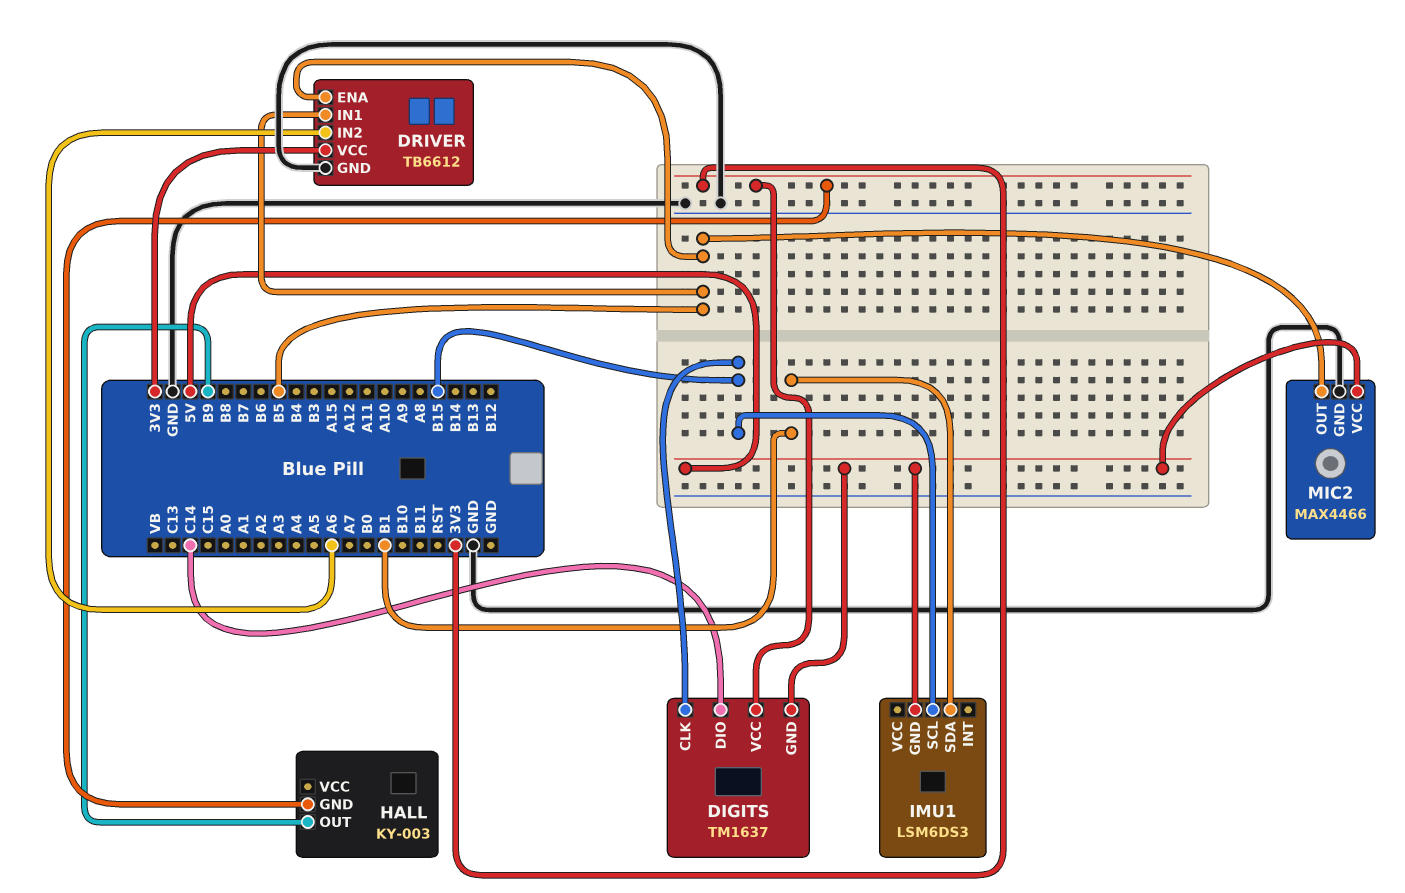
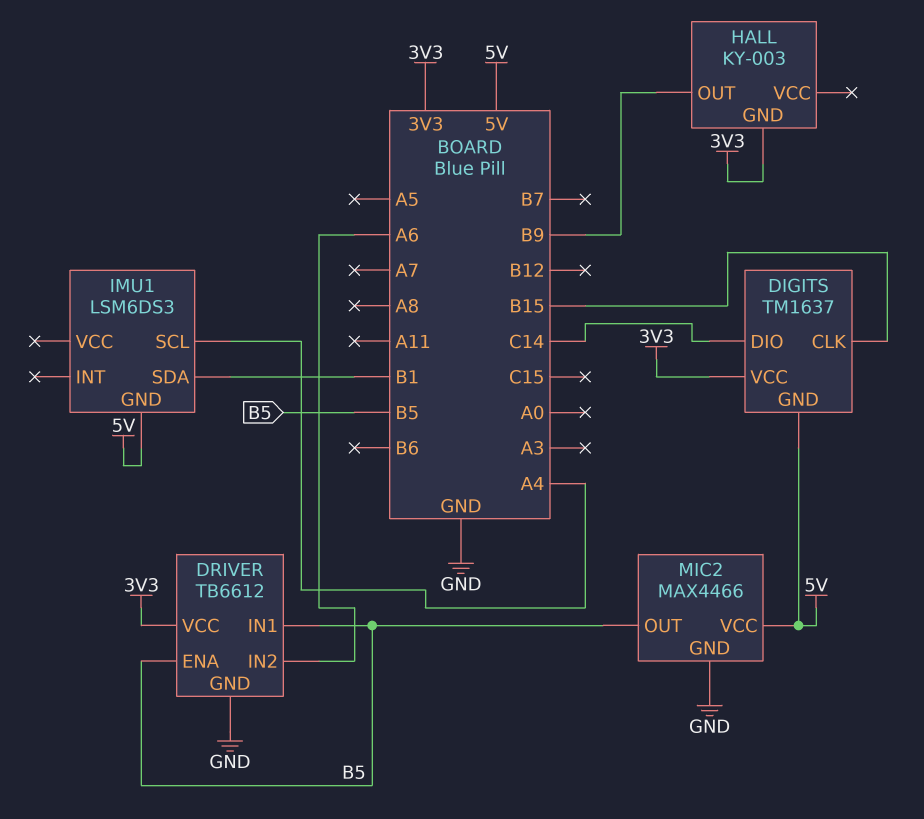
IMU1 pin SCL: B15 -> A4

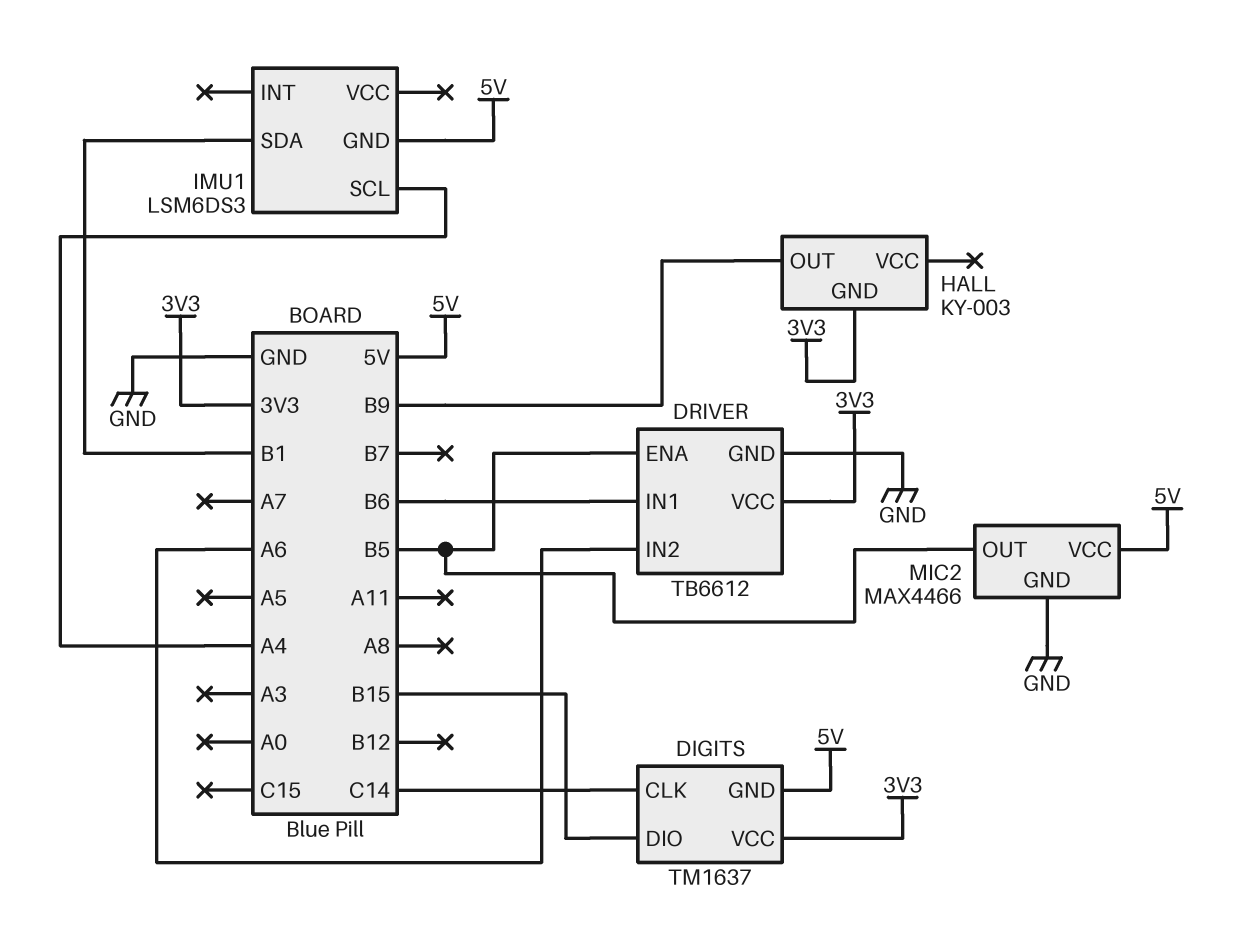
DIGITS pin CLK: B15 -> C14
DIGITS pin DIO: C14 -> B15
DRIVER pin IN1: B5 -> B6

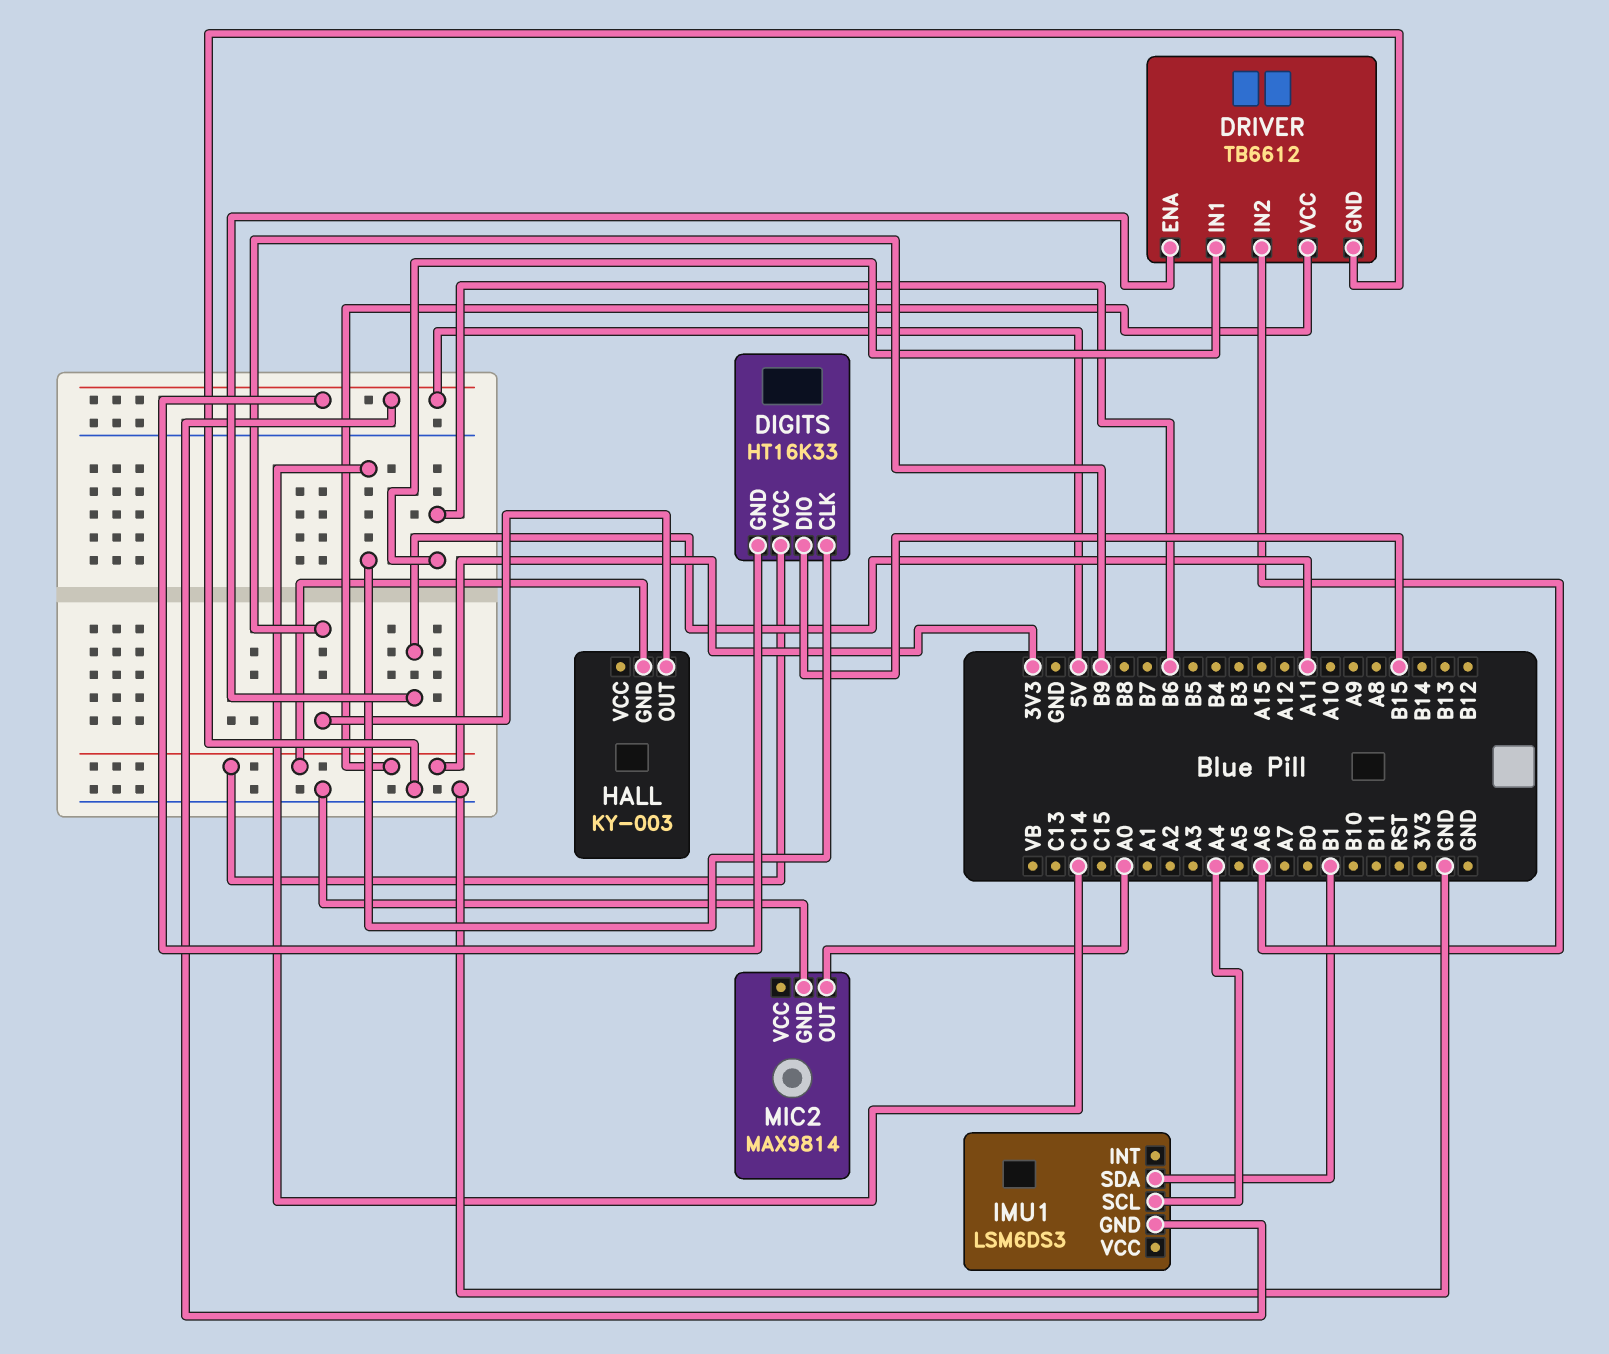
DIGITS: TM1637 -> HT16K33
DRIVER pin ENA: B5 -> A11
MIC2: MAX4466 -> MAX9814
MIC2 pin OUT: B5 -> A0
MIC2 pin VCC: 5V -> none

